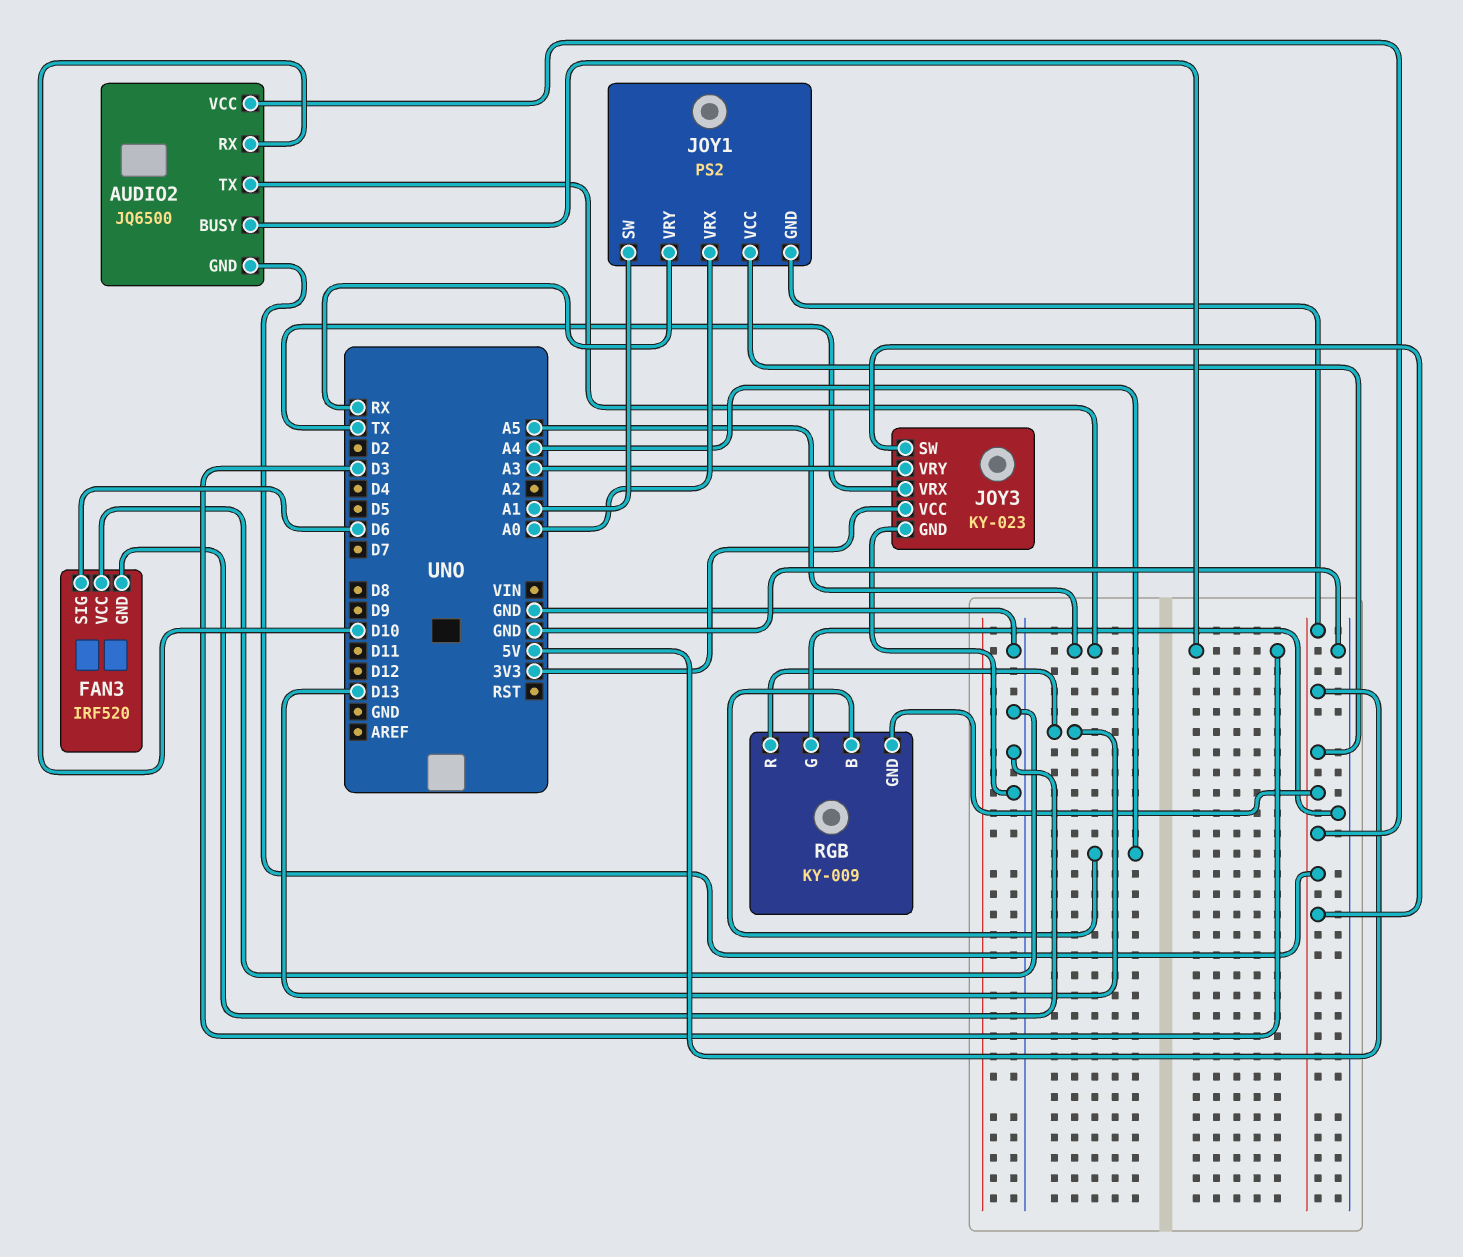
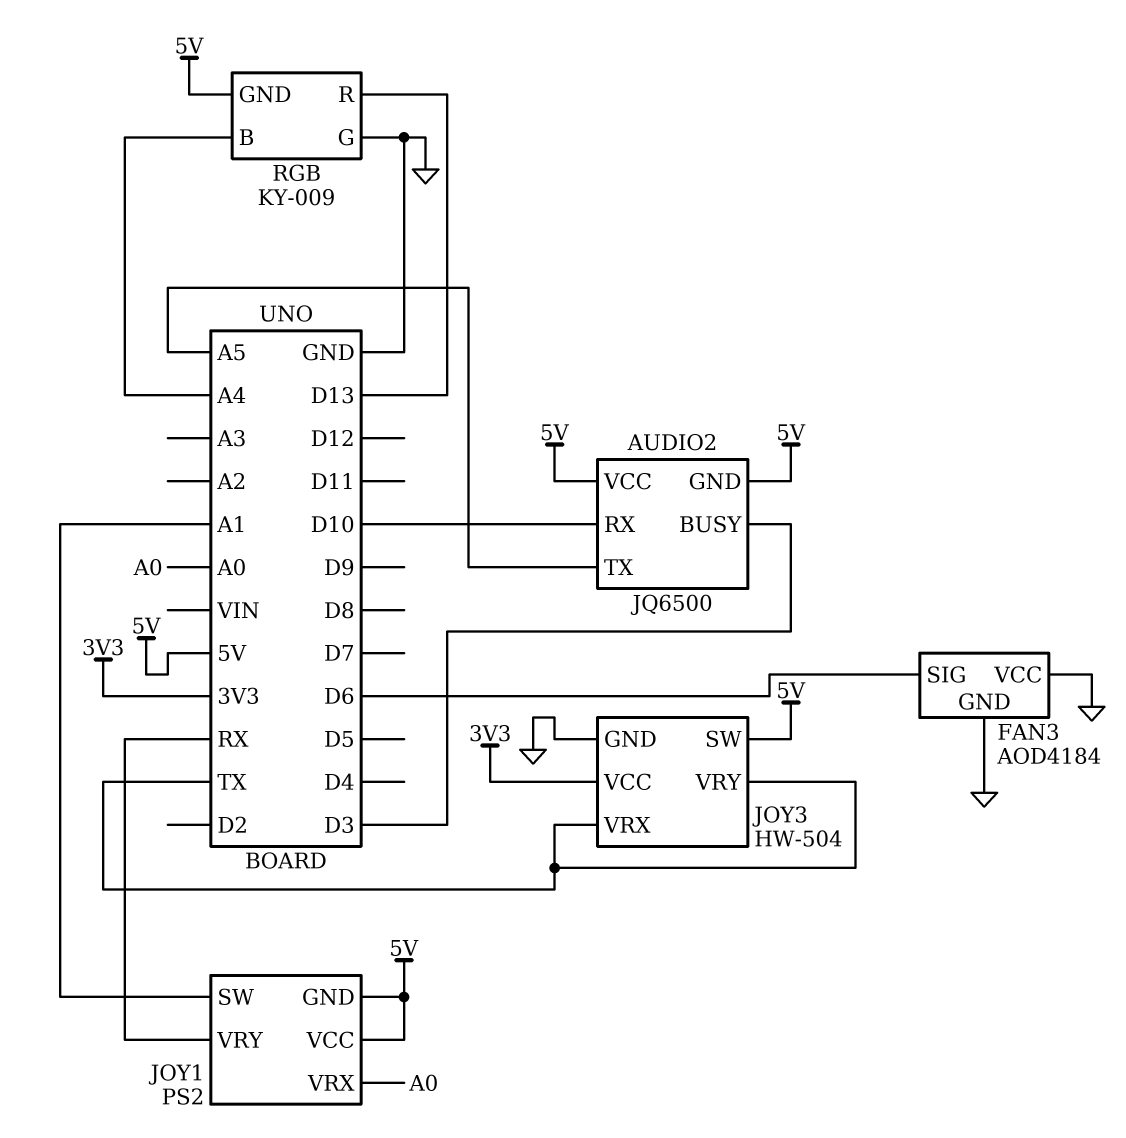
FAN3: IRF520 -> AOD4184
JOY3: KY-023 -> HW-504
JOY3 pin VRY: A3 -> TX

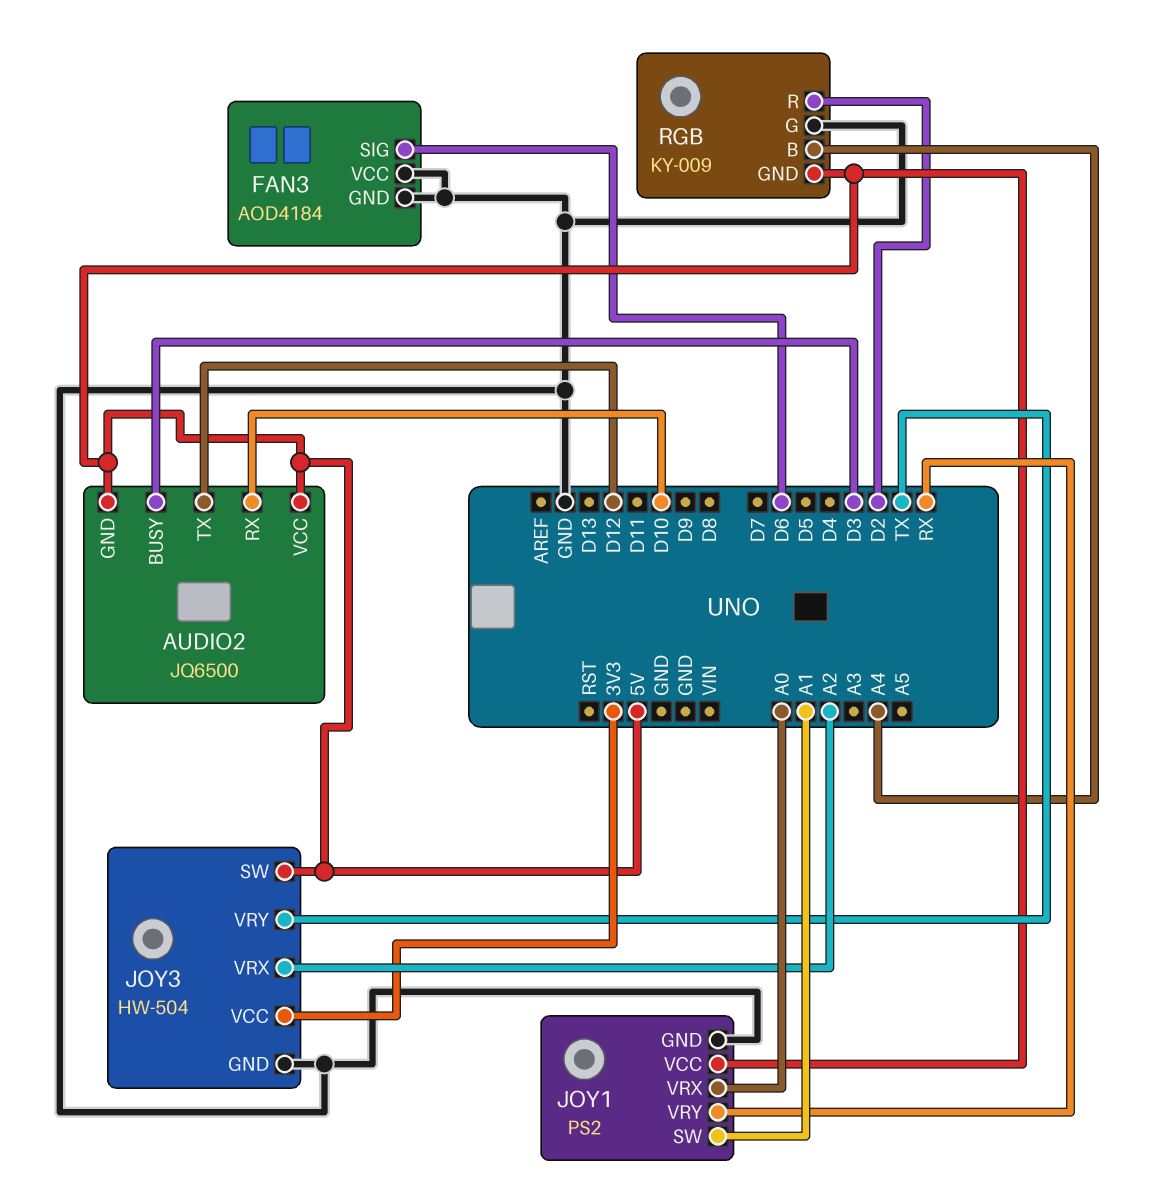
AUDIO2 pin TX: A5 -> D12
JOY1 pin GND: 5V -> GND
JOY3 pin VRX: TX -> A2
RGB pin R: D13 -> D2

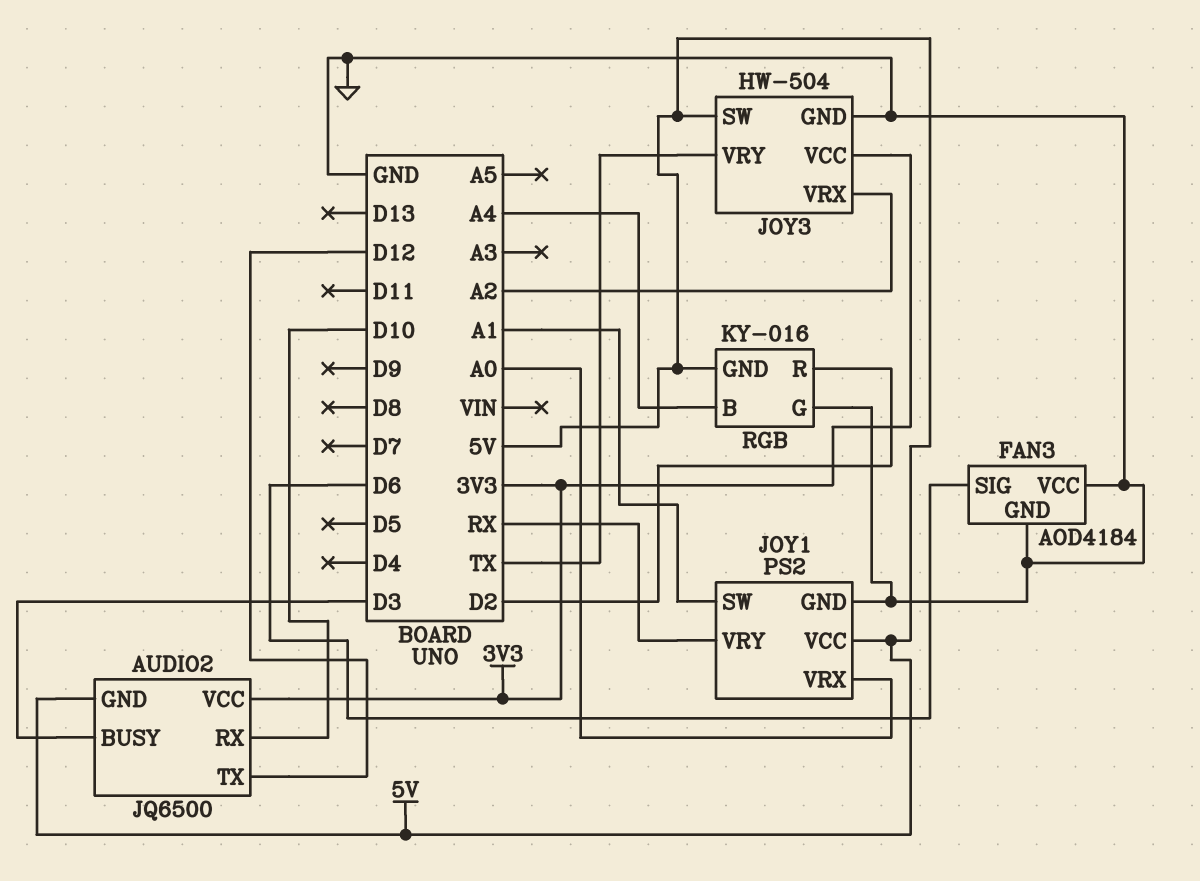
AUDIO2 pin VCC: 5V -> 3V3
RGB: KY-009 -> KY-016

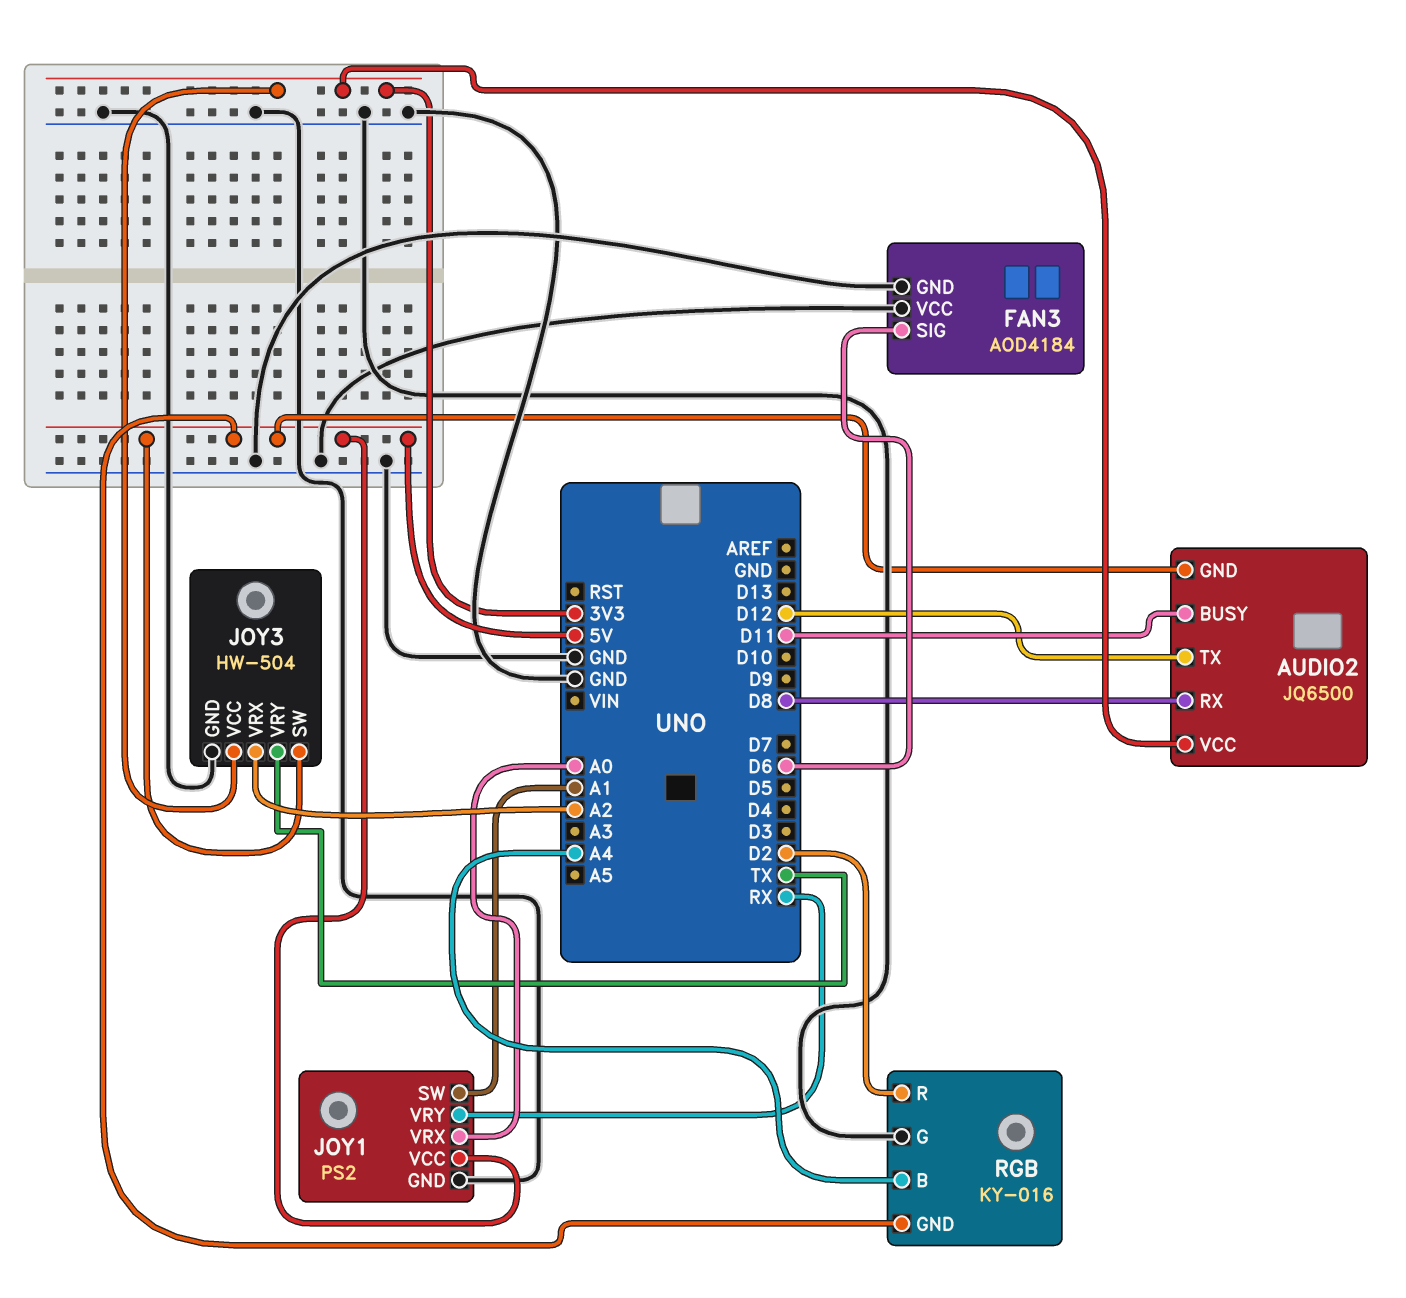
AUDIO2 pin BUSY: D3 -> D11
AUDIO2 pin RX: D10 -> D8

